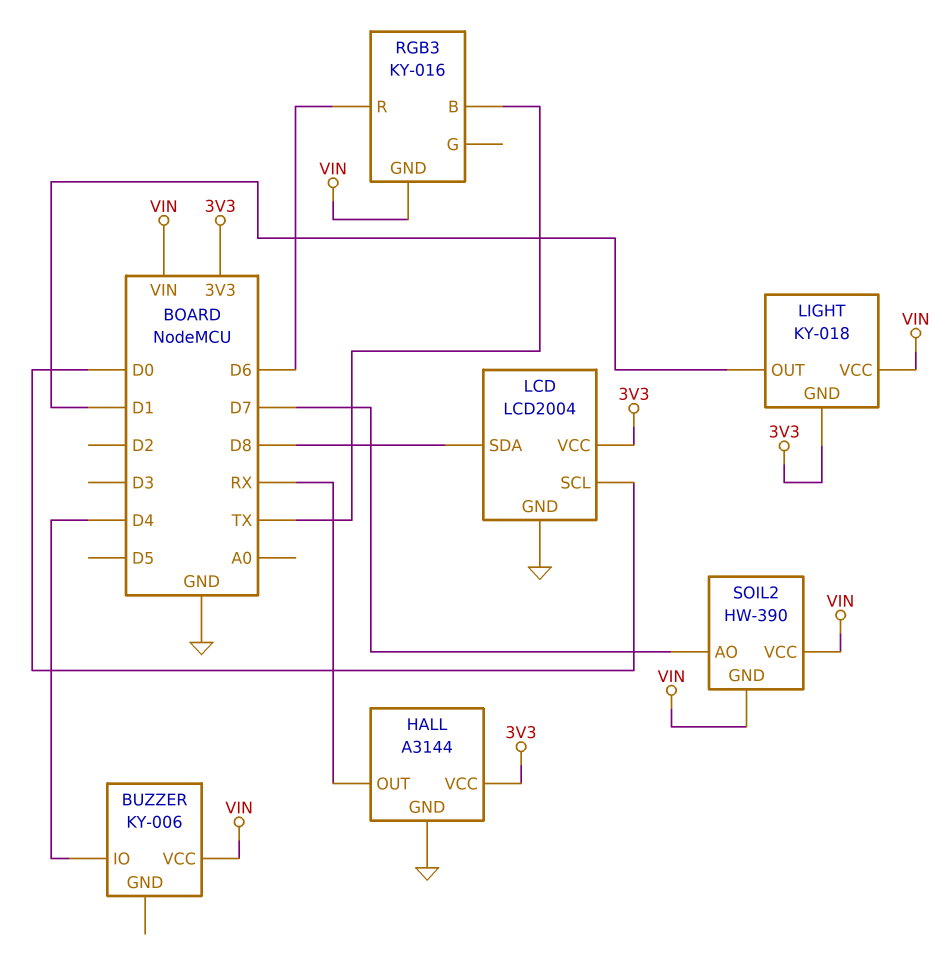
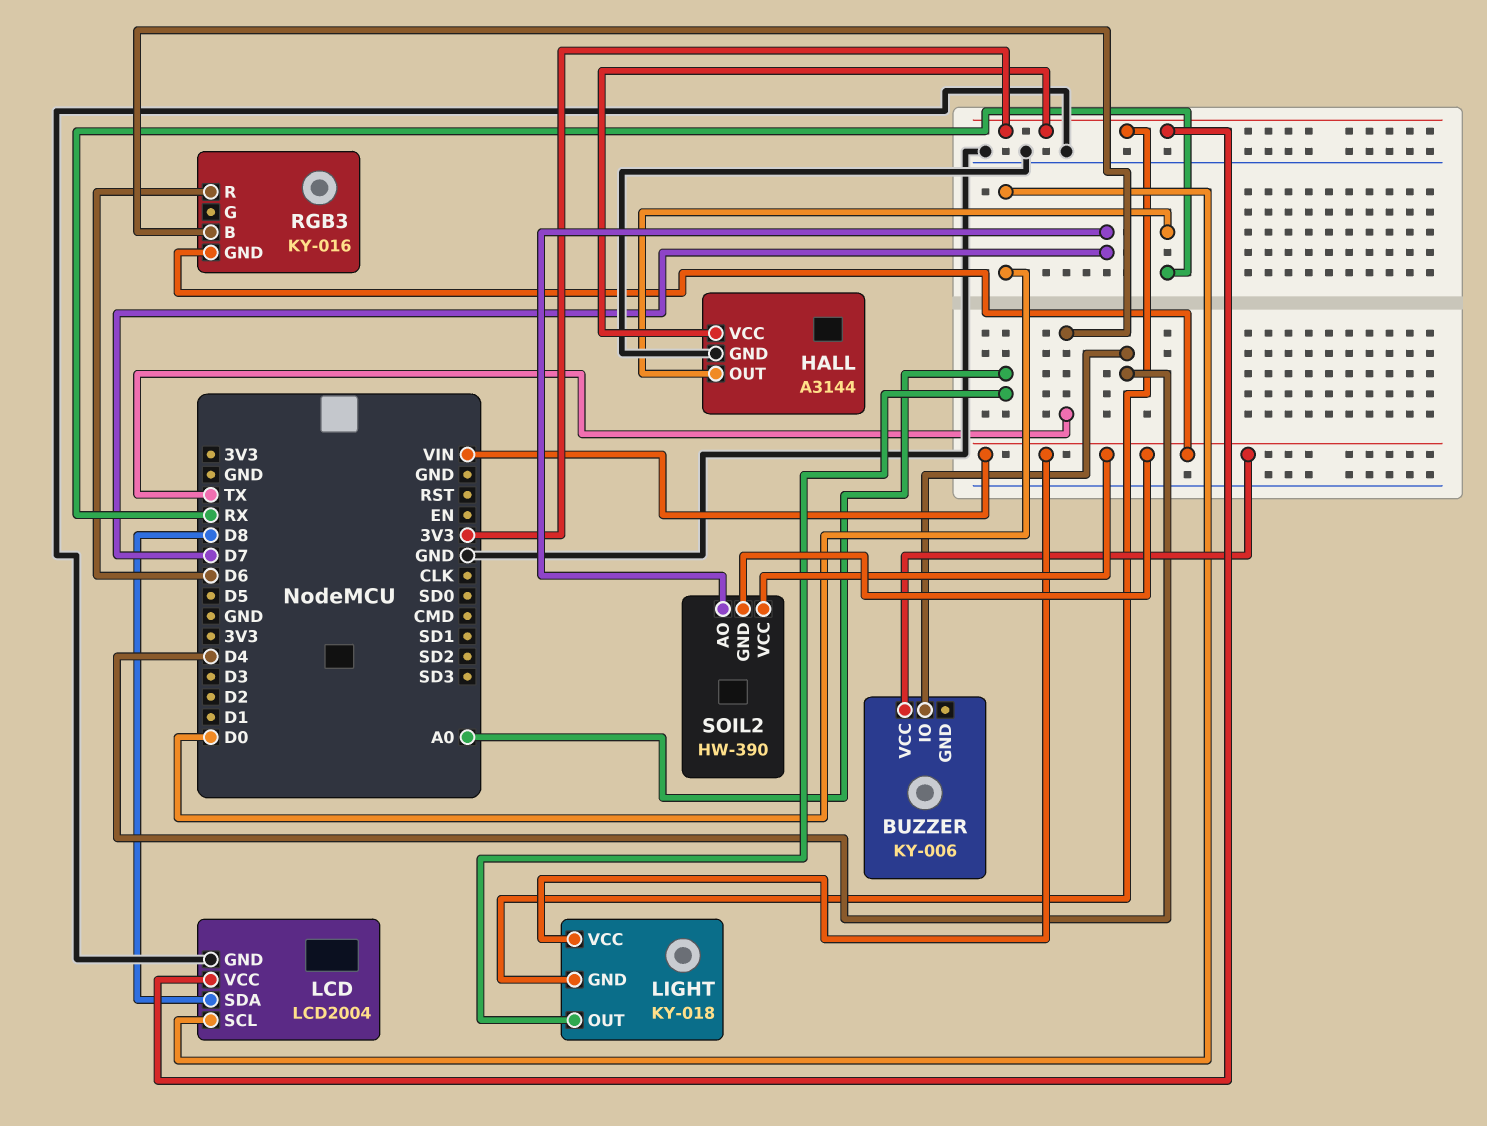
LIGHT pin OUT: D1 -> A0

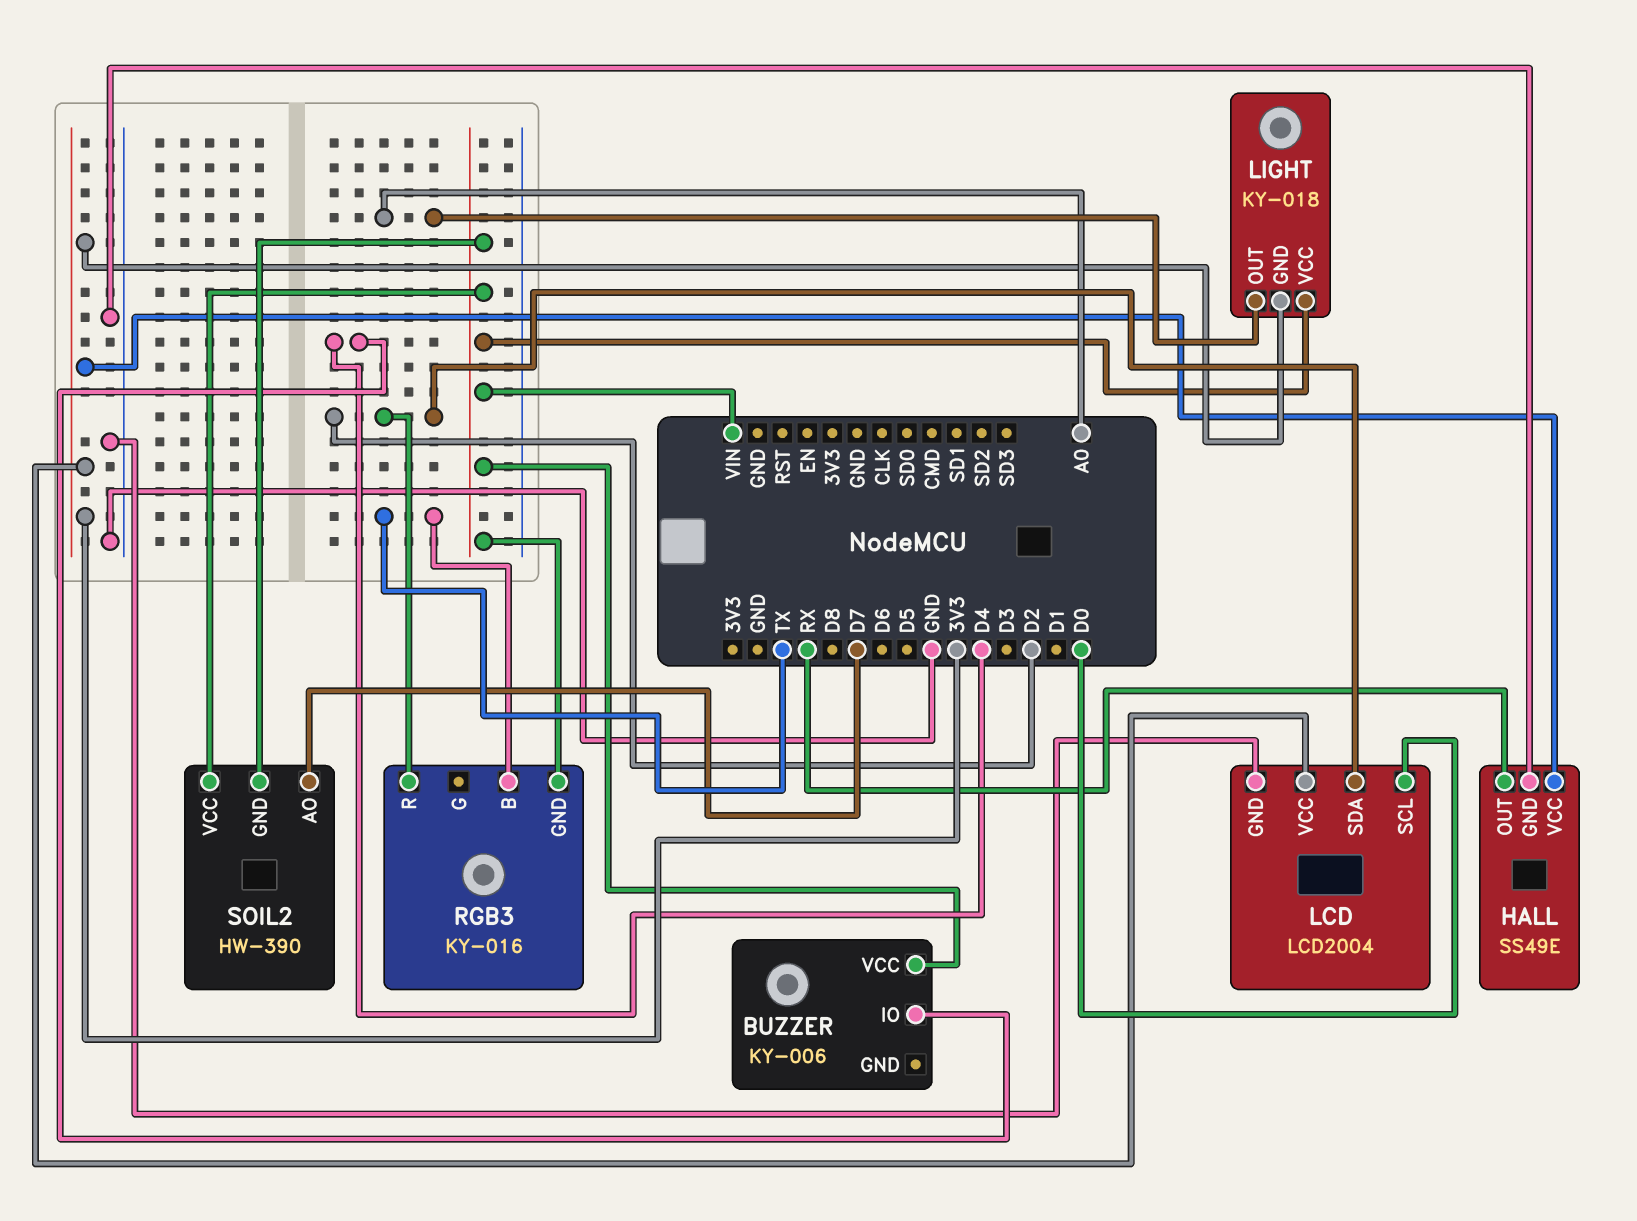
HALL: A3144 -> SS49E
LCD pin SDA: D8 -> D2
RGB3 pin R: D6 -> D2

